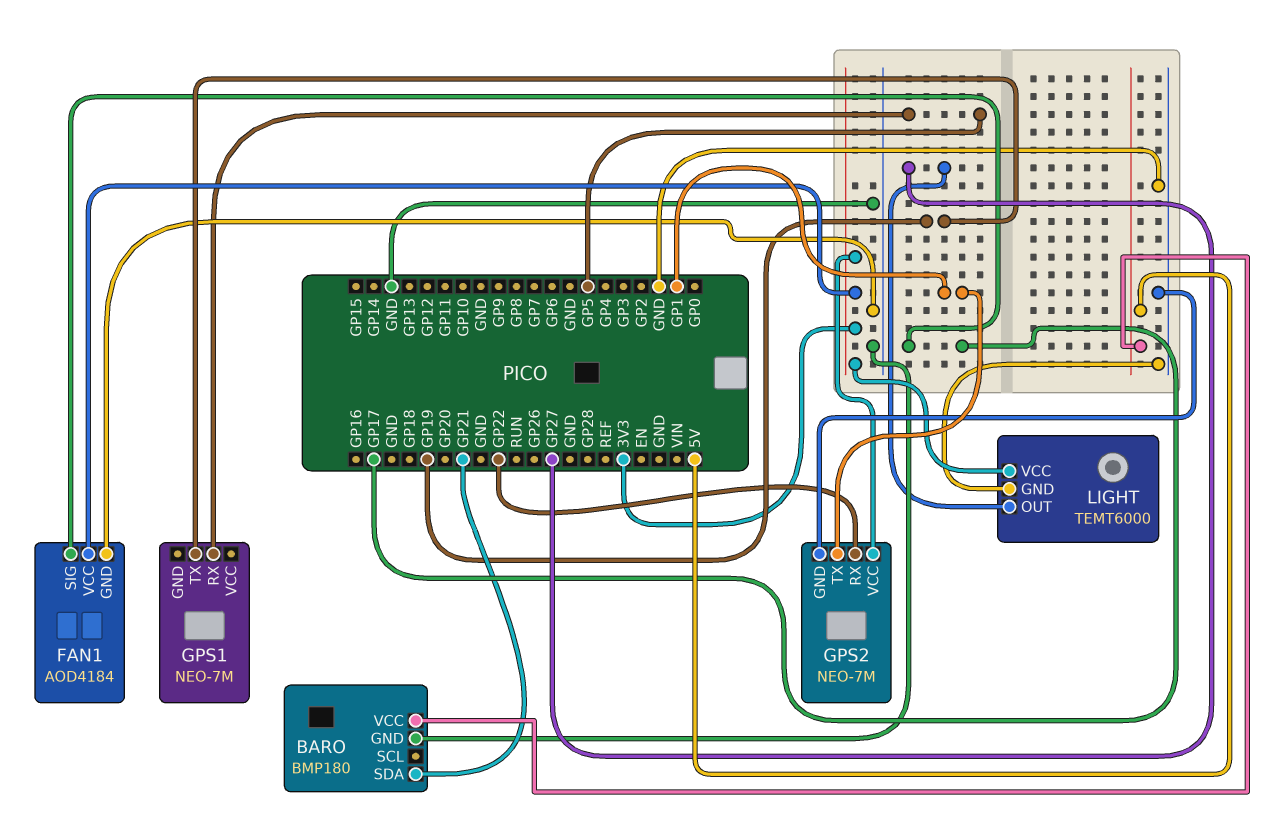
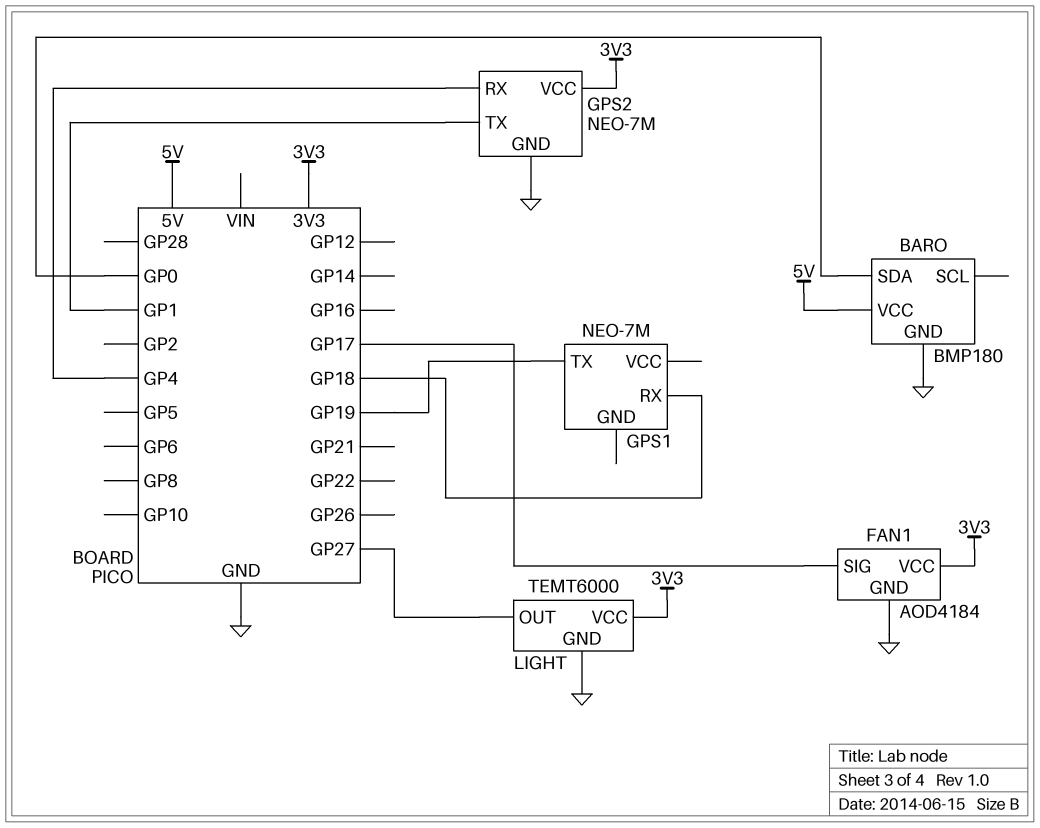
BARO pin SDA: GP21 -> GP0
GPS1 pin RX: GP5 -> GP18
GPS2 pin RX: GP22 -> GP4

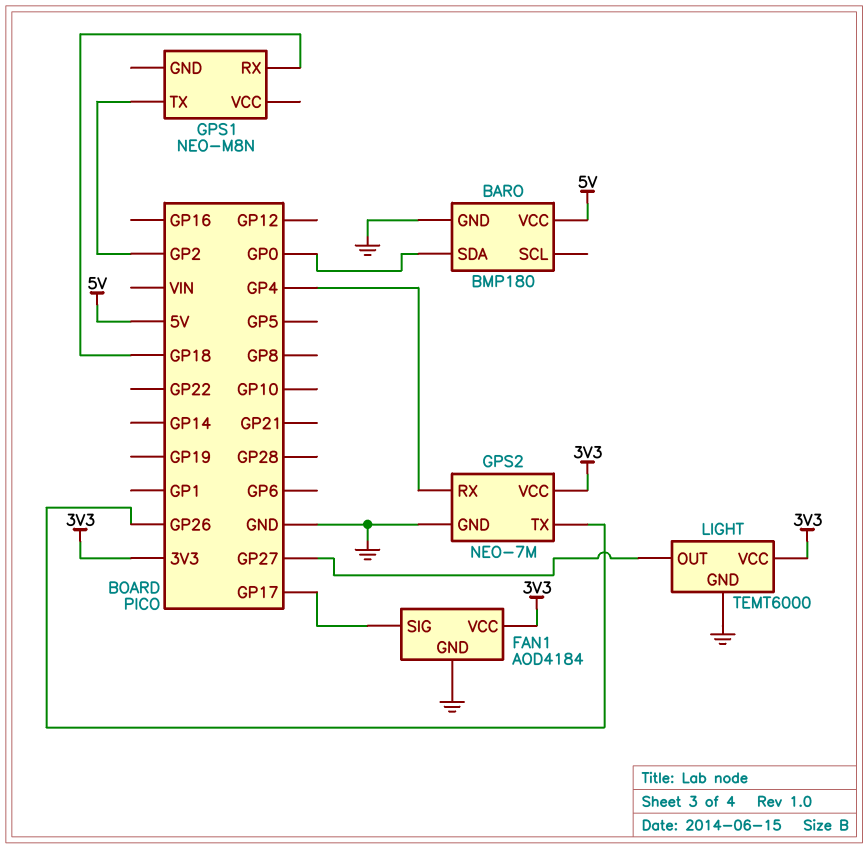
GPS1: NEO-7M -> NEO-M8N
GPS1 pin TX: GP19 -> GP2
GPS2 pin TX: GP1 -> GP26

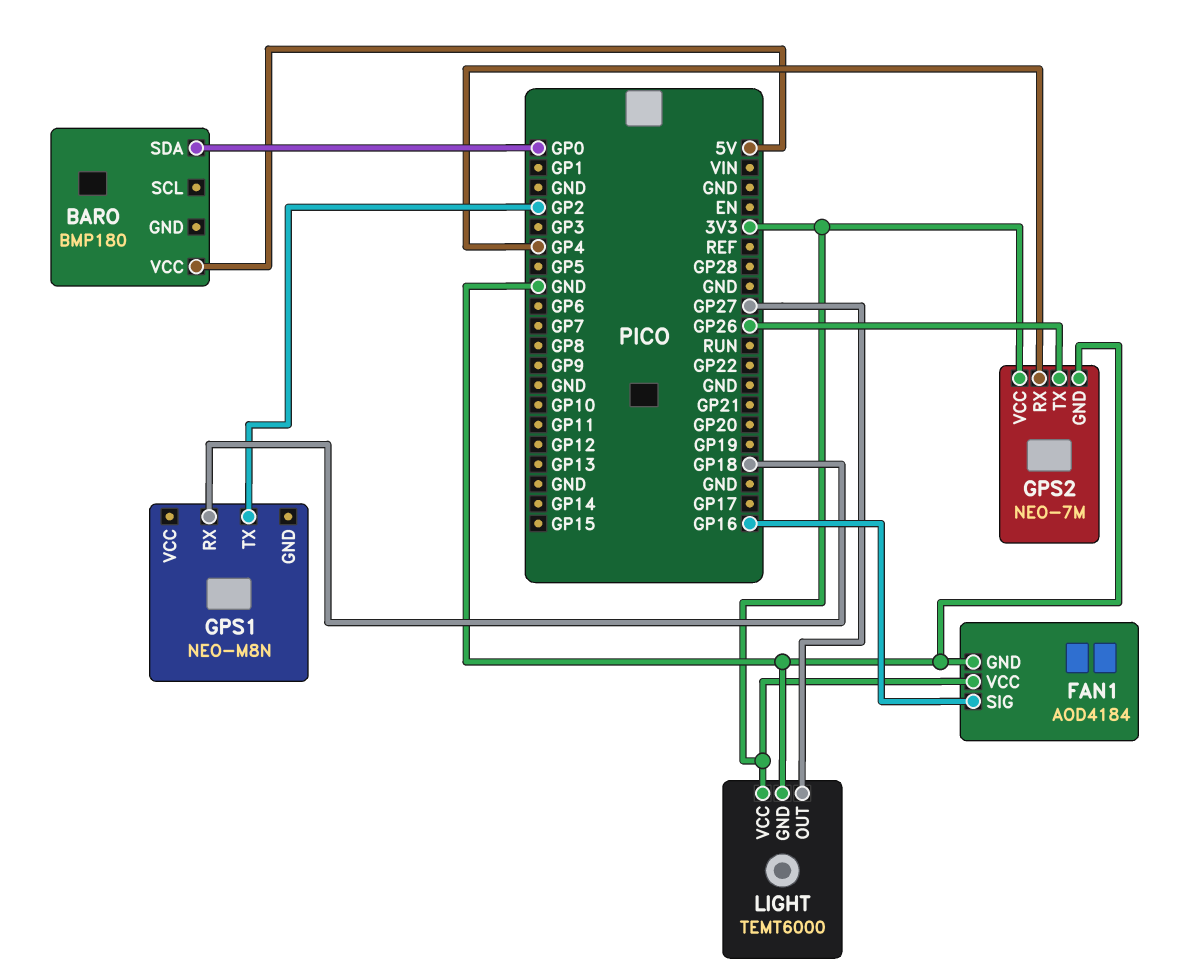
BARO pin GND: GND -> none
FAN1 pin SIG: GP17 -> GP16

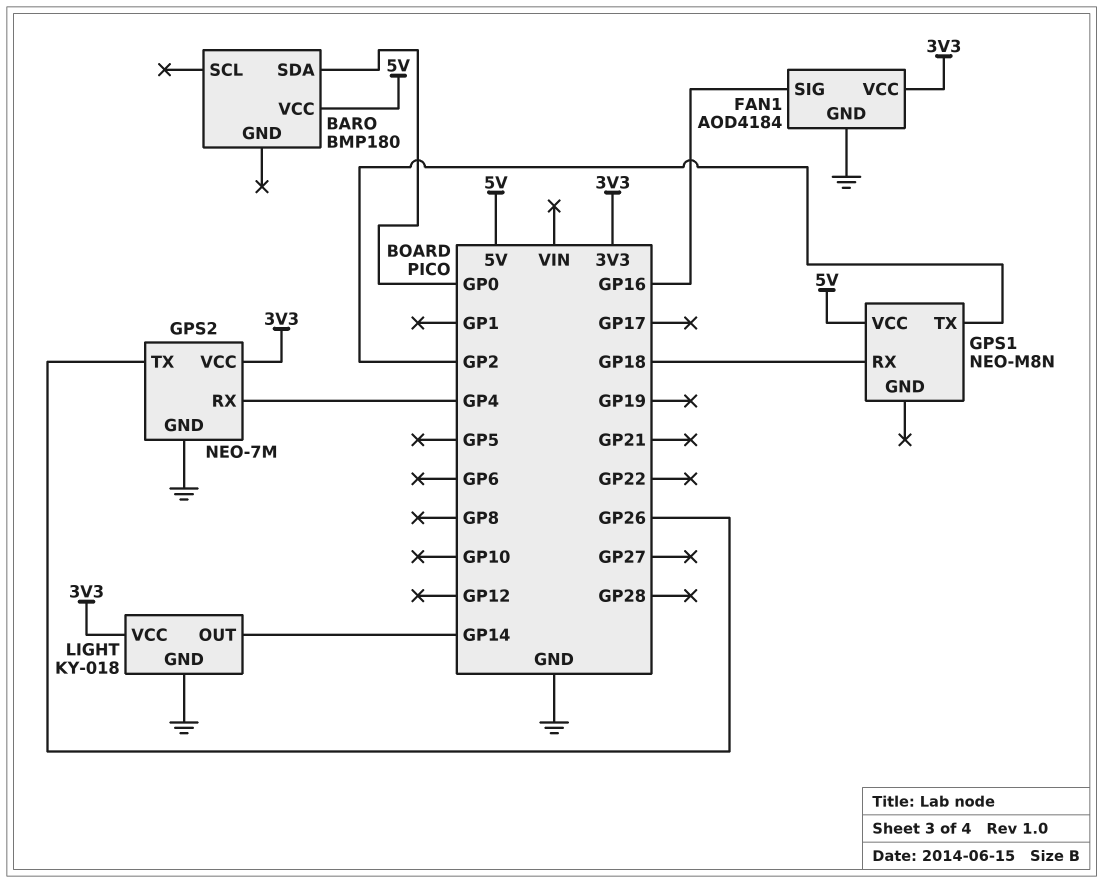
GPS1 pin VCC: none -> 5V
LIGHT: TEMT6000 -> KY-018
LIGHT pin OUT: GP27 -> GP14

